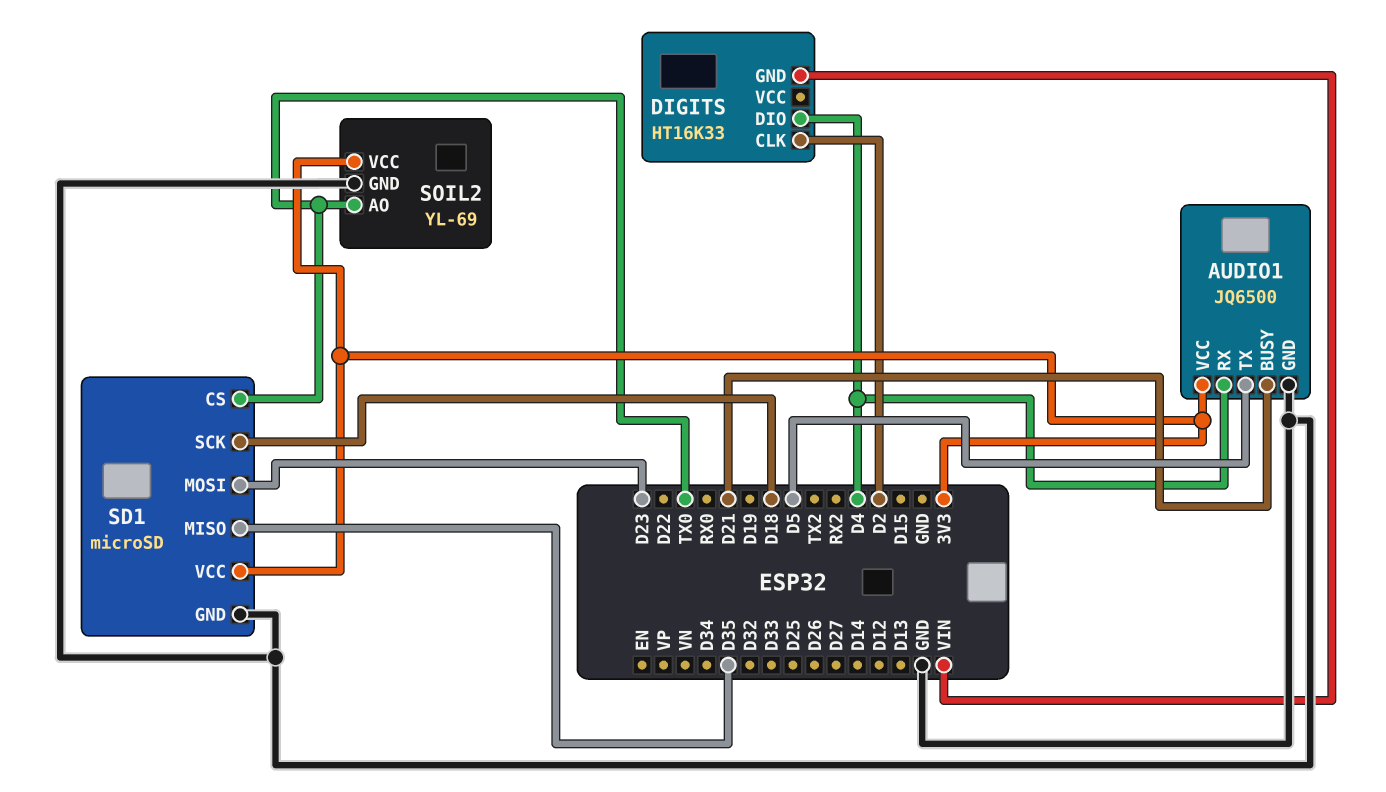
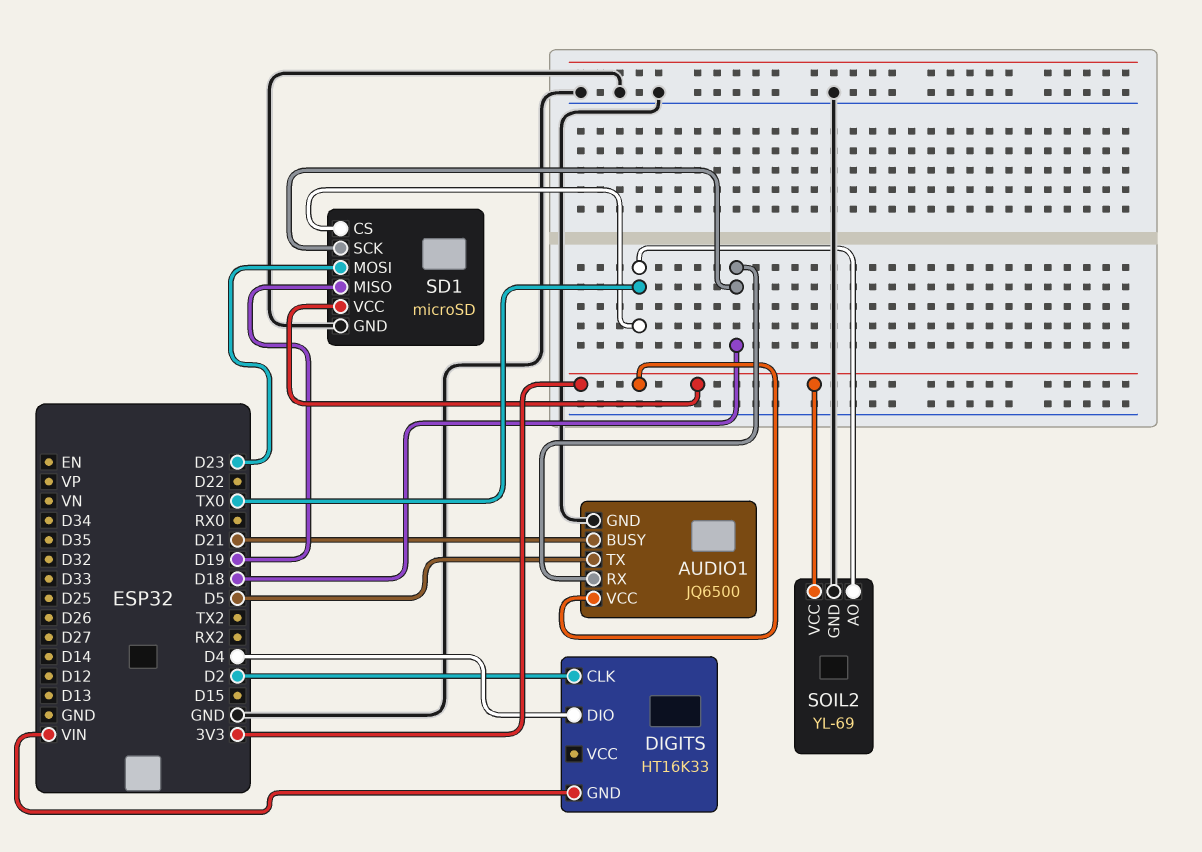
AUDIO1 pin RX: D4 -> D18
SD1 pin MISO: D35 -> D19

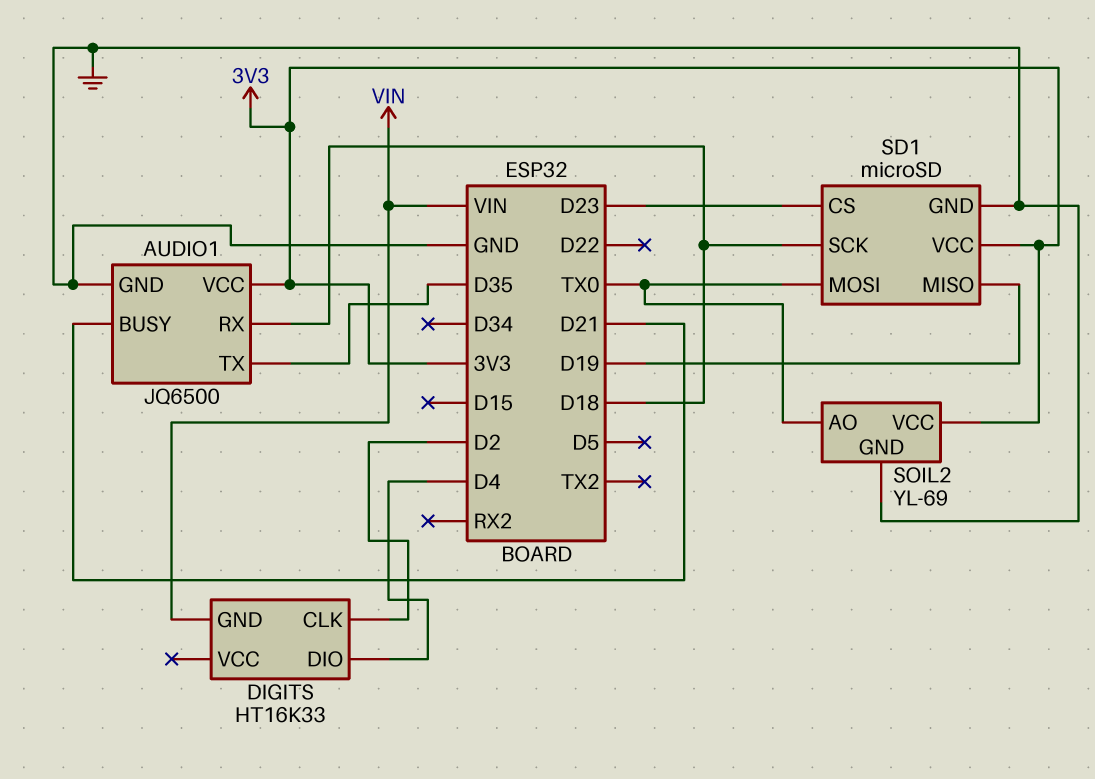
AUDIO1 pin TX: D5 -> D35
SD1 pin CS: TX0 -> D23
SD1 pin MOSI: D23 -> TX0

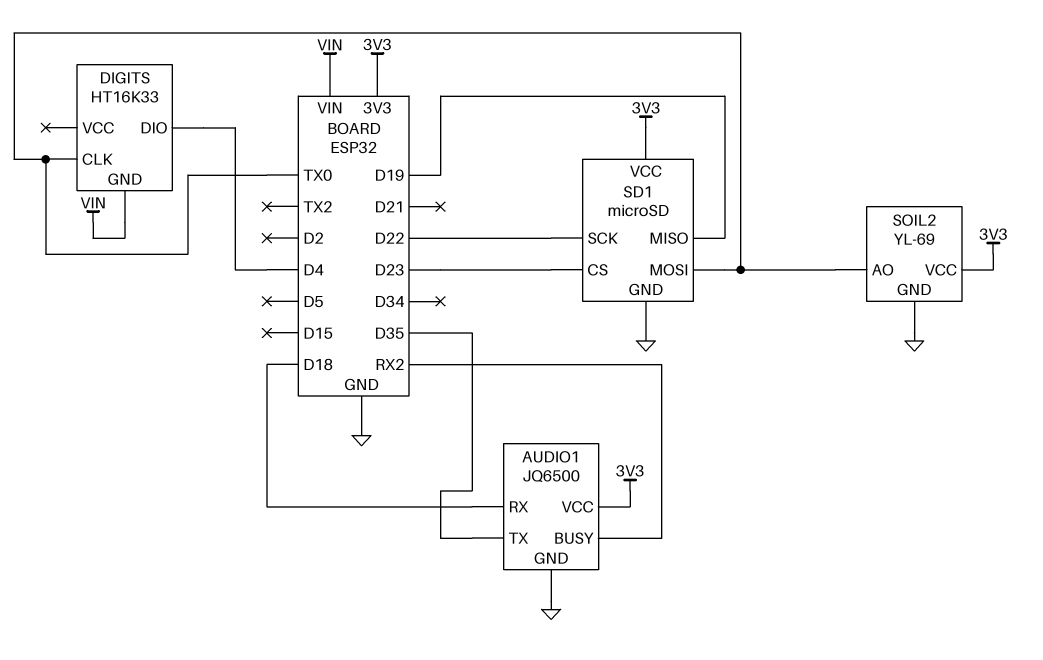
AUDIO1 pin BUSY: D21 -> RX2
DIGITS pin CLK: D2 -> TX0
SD1 pin SCK: D18 -> D22

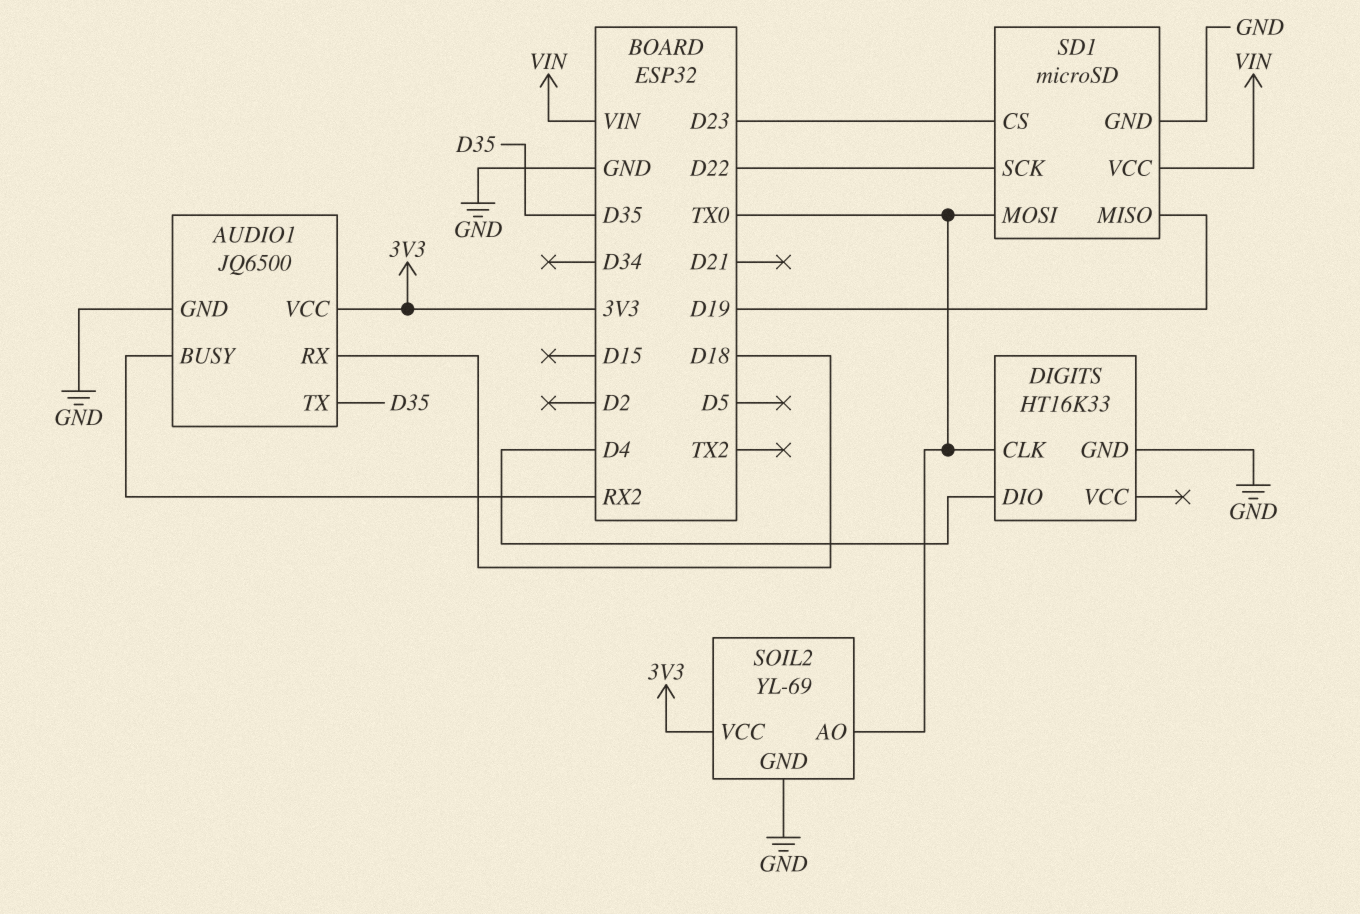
DIGITS pin GND: VIN -> GND
SD1 pin VCC: 3V3 -> VIN

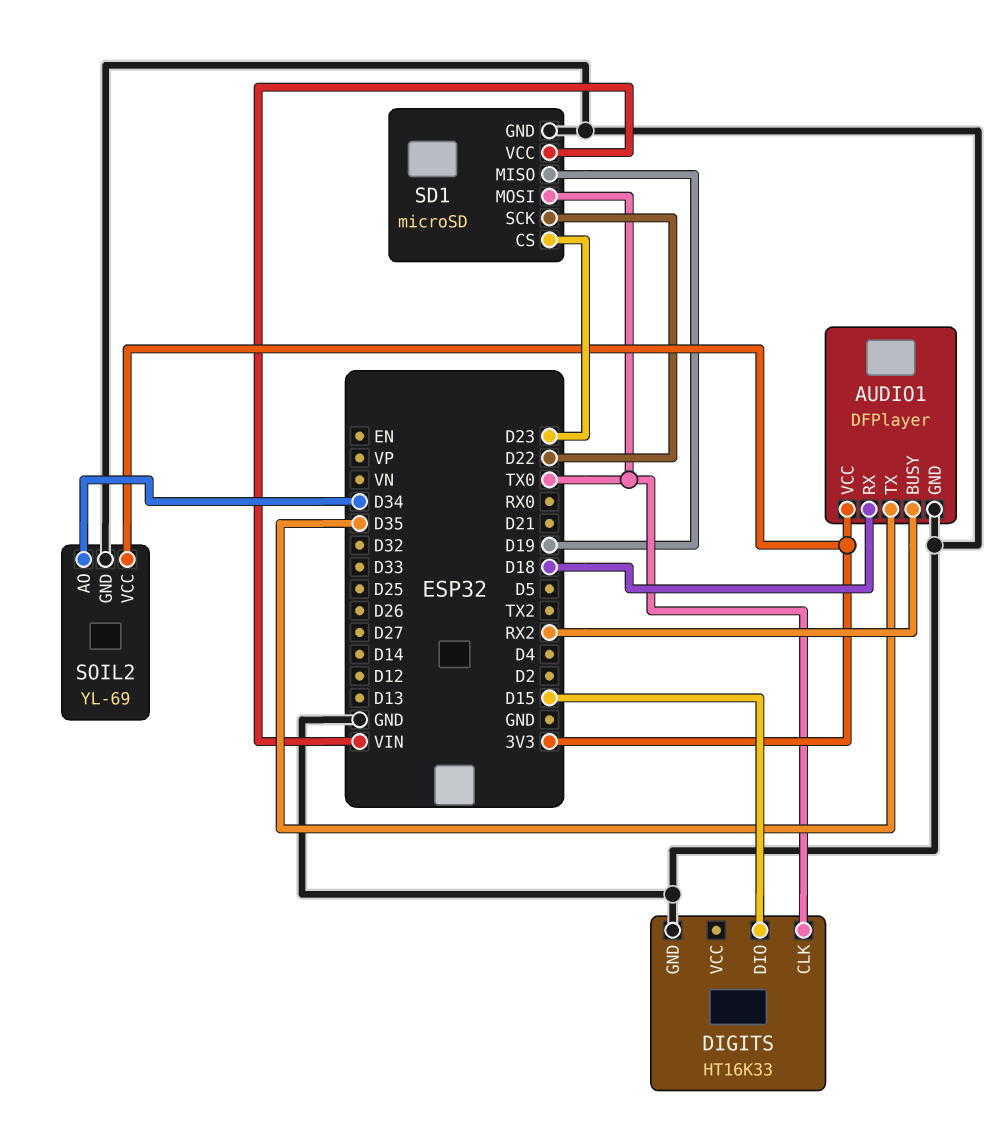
AUDIO1: JQ6500 -> DFPlayer
DIGITS pin DIO: D4 -> D15
SOIL2 pin AO: TX0 -> D34

